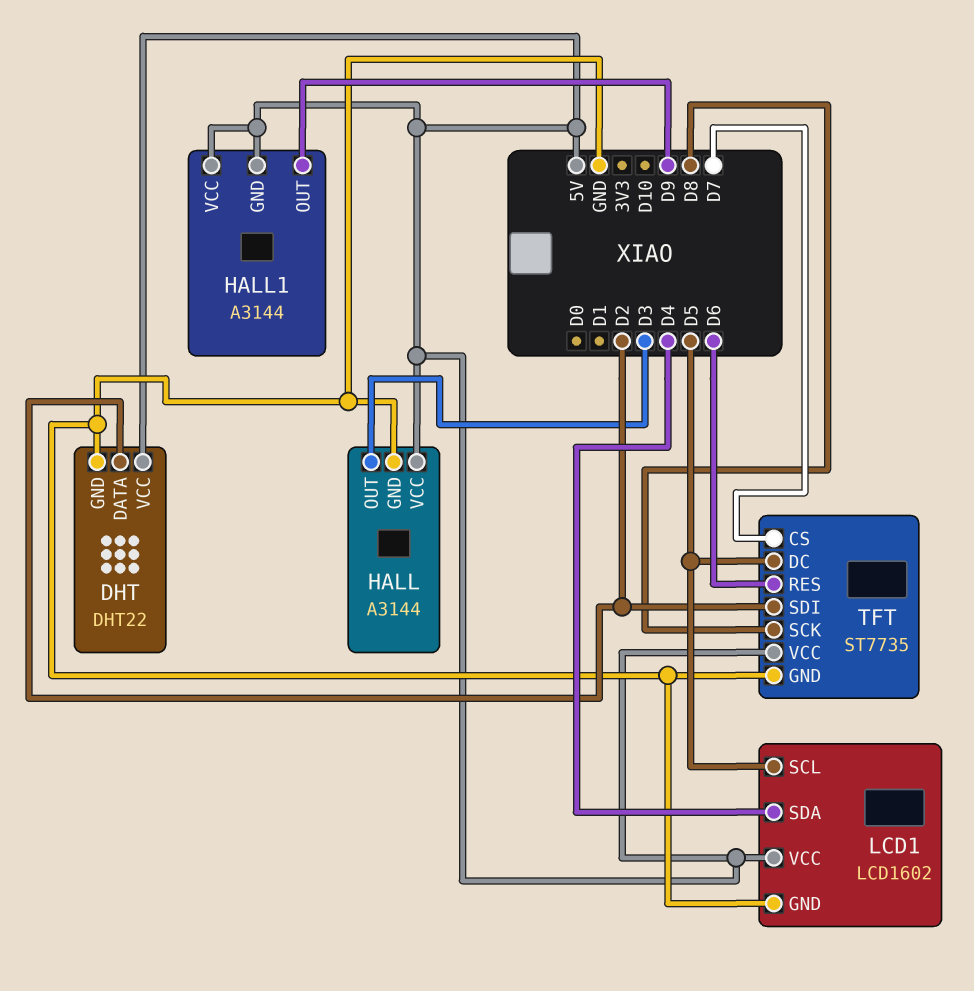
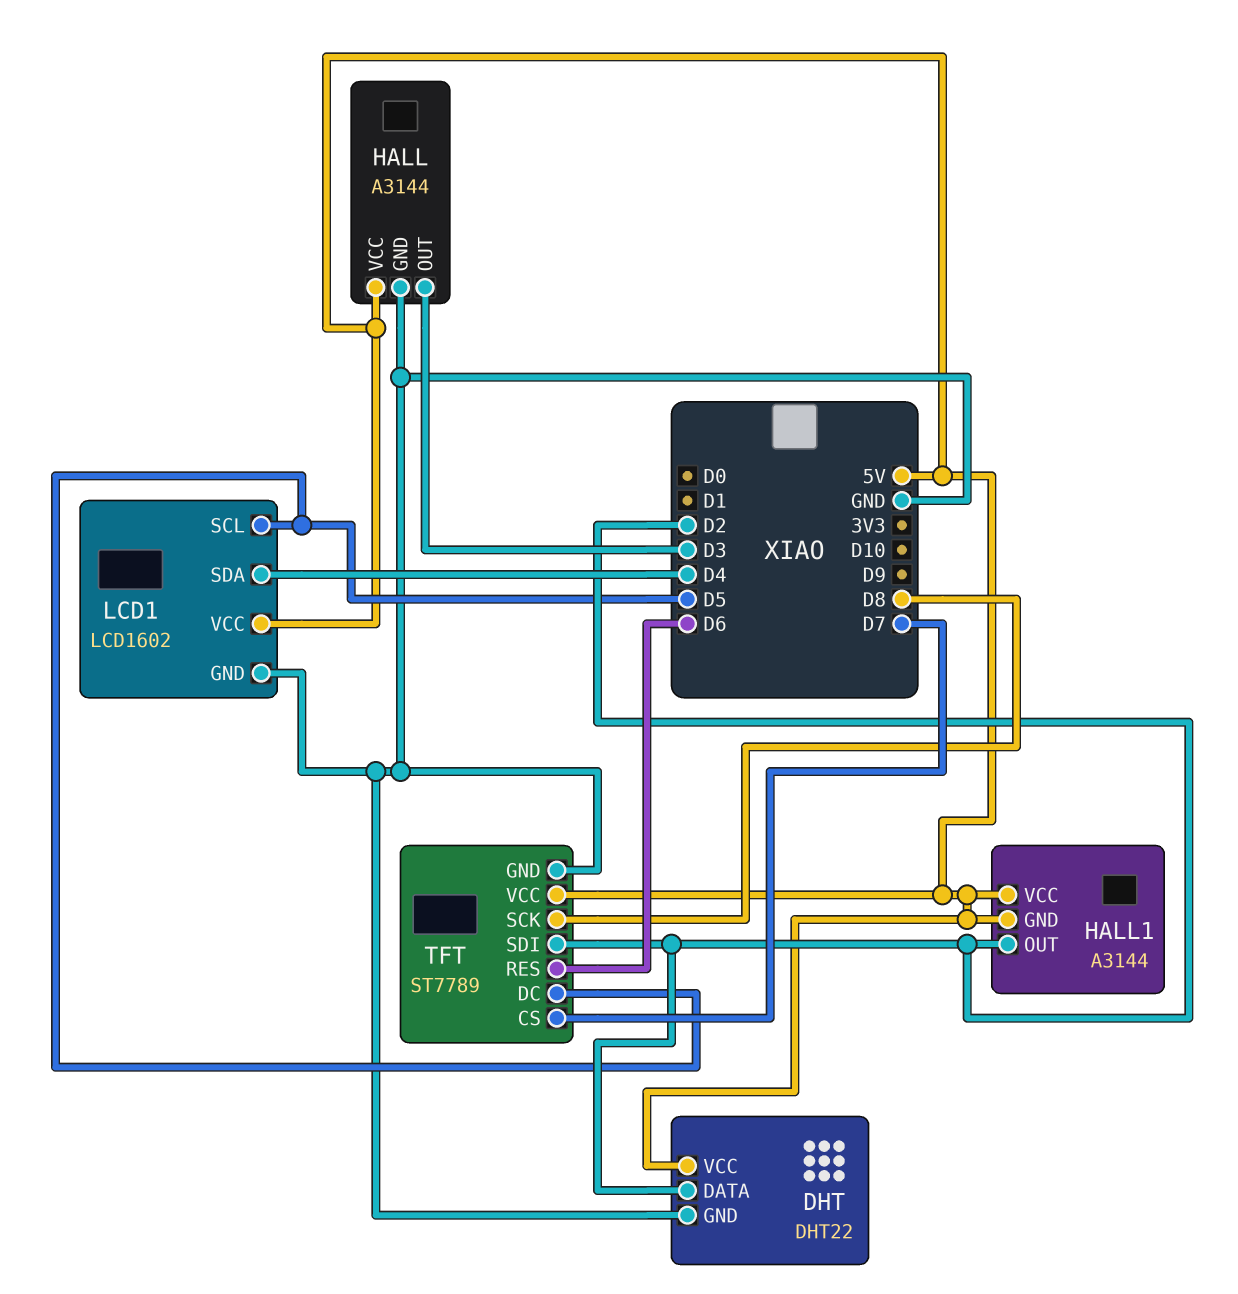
HALL1 pin OUT: D9 -> D2
TFT: ST7735 -> ST7789

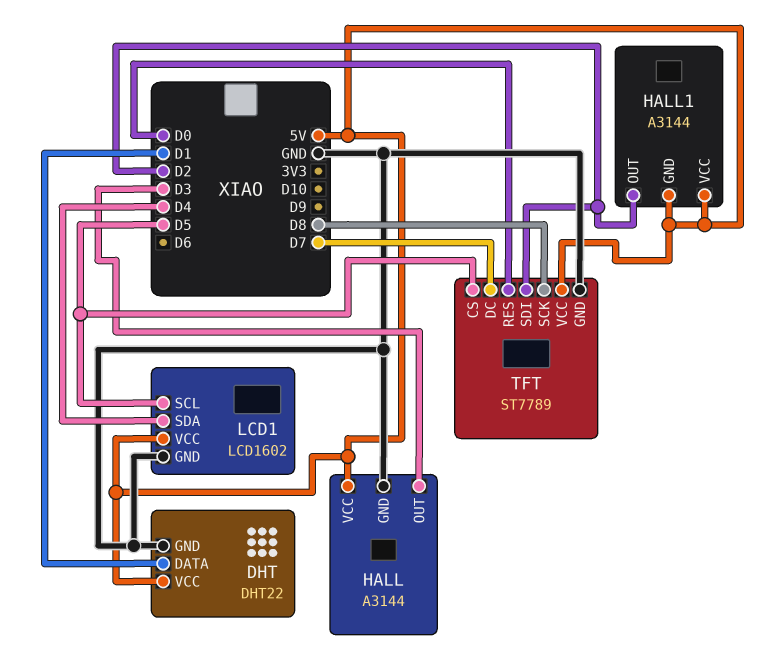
DHT pin DATA: D2 -> D1
TFT pin CS: D7 -> D5
TFT pin DC: D5 -> D7
TFT pin RES: D6 -> D0

